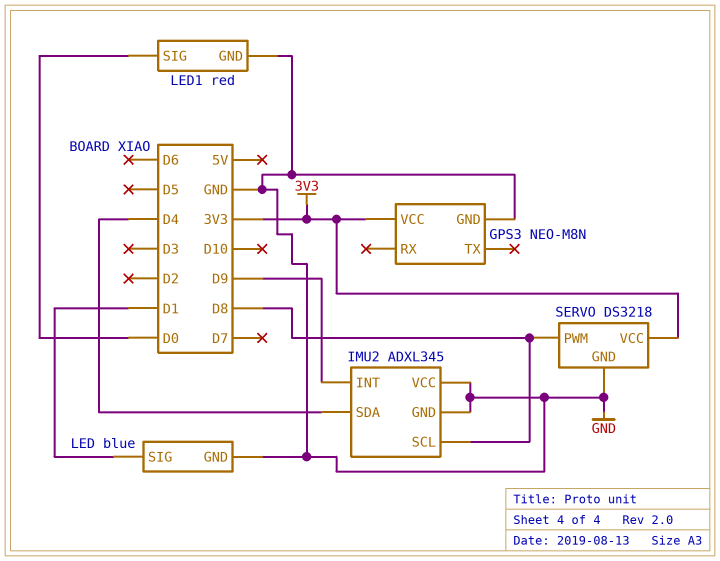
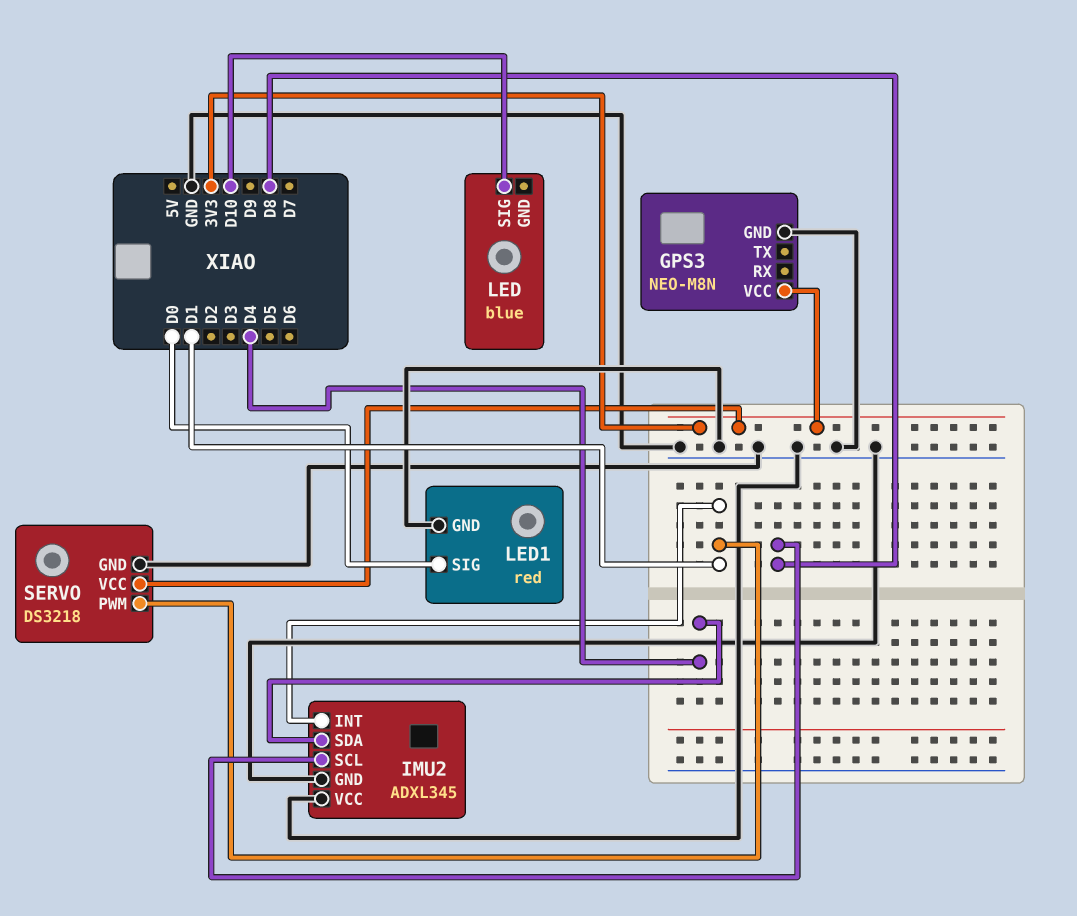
IMU2 pin INT: D9 -> D1
LED pin GND: GND -> none
LED pin SIG: D1 -> D10
SERVO pin PWM: D8 -> D1

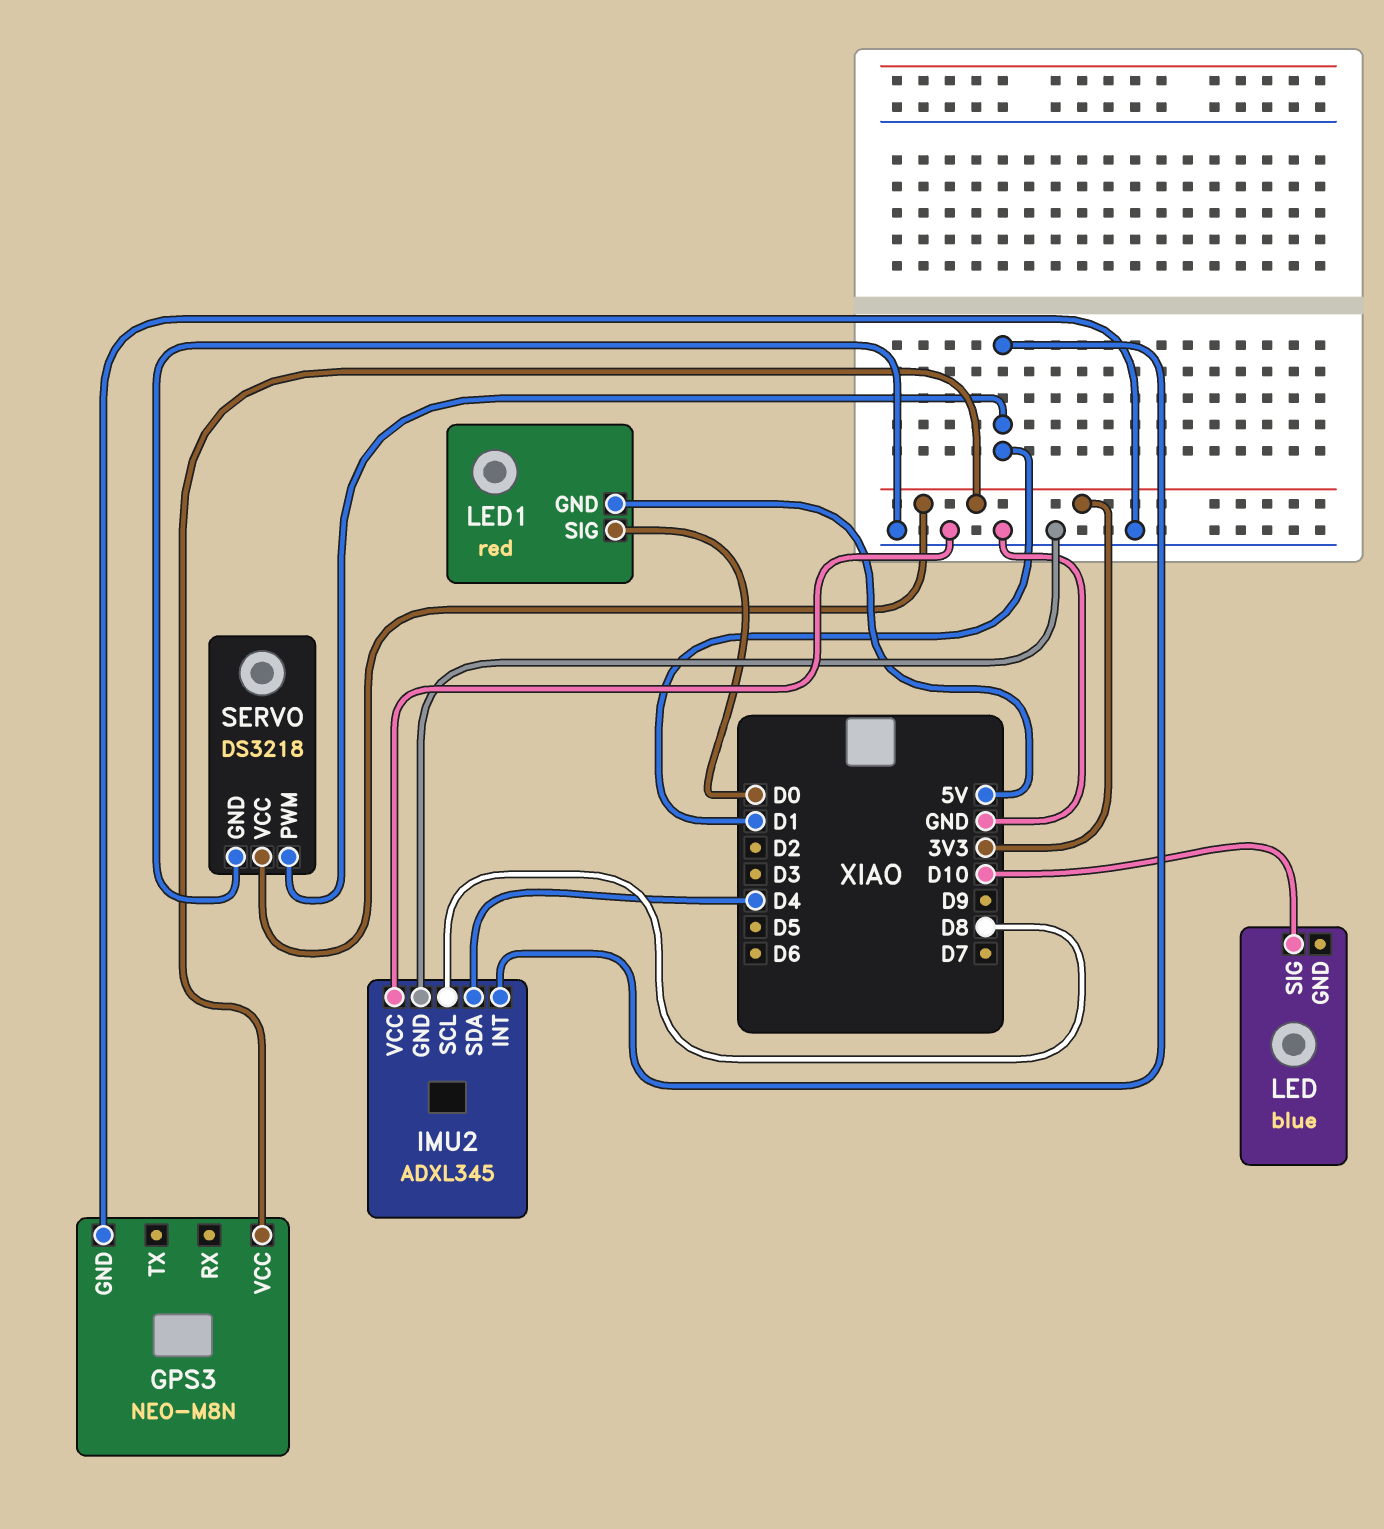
LED1 pin GND: GND -> 5V

